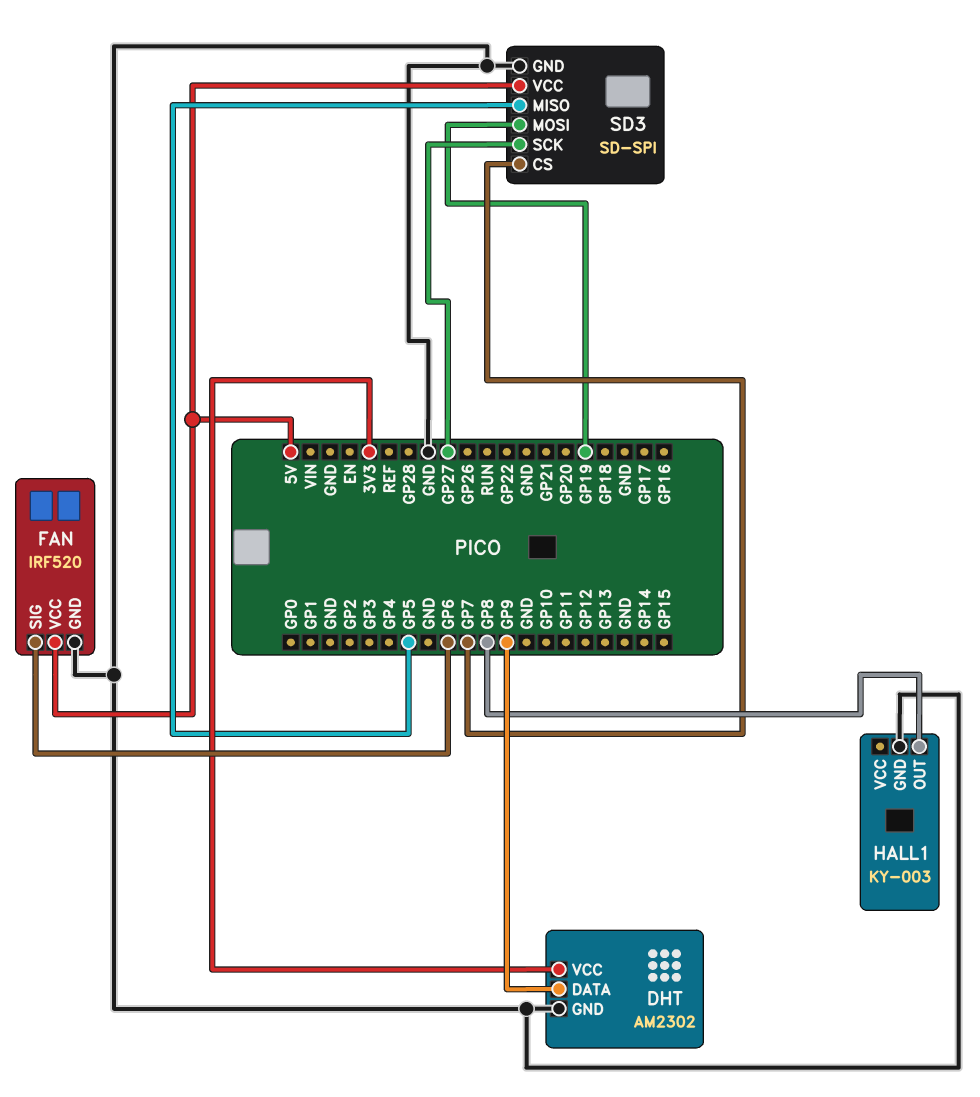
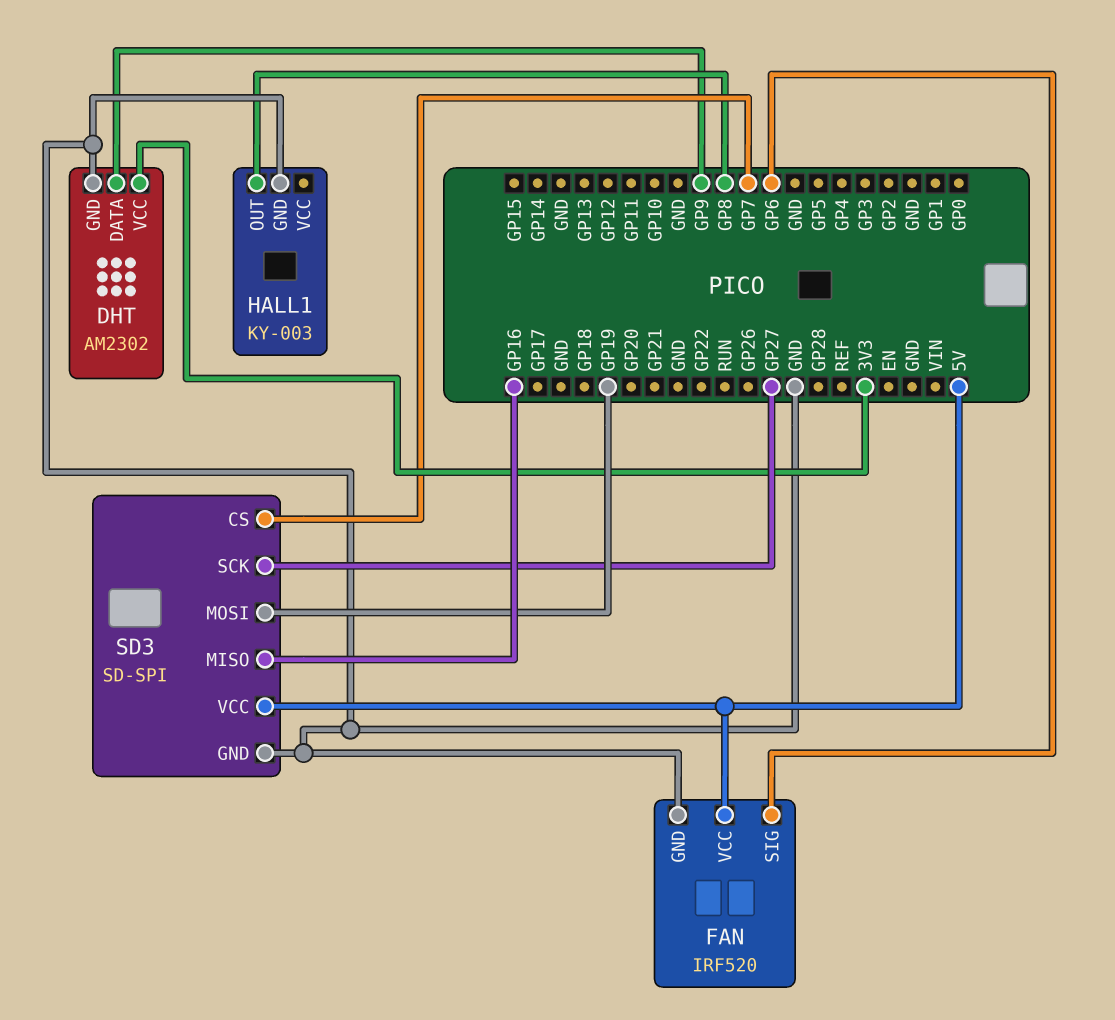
SD3 pin MISO: GP5 -> GP16

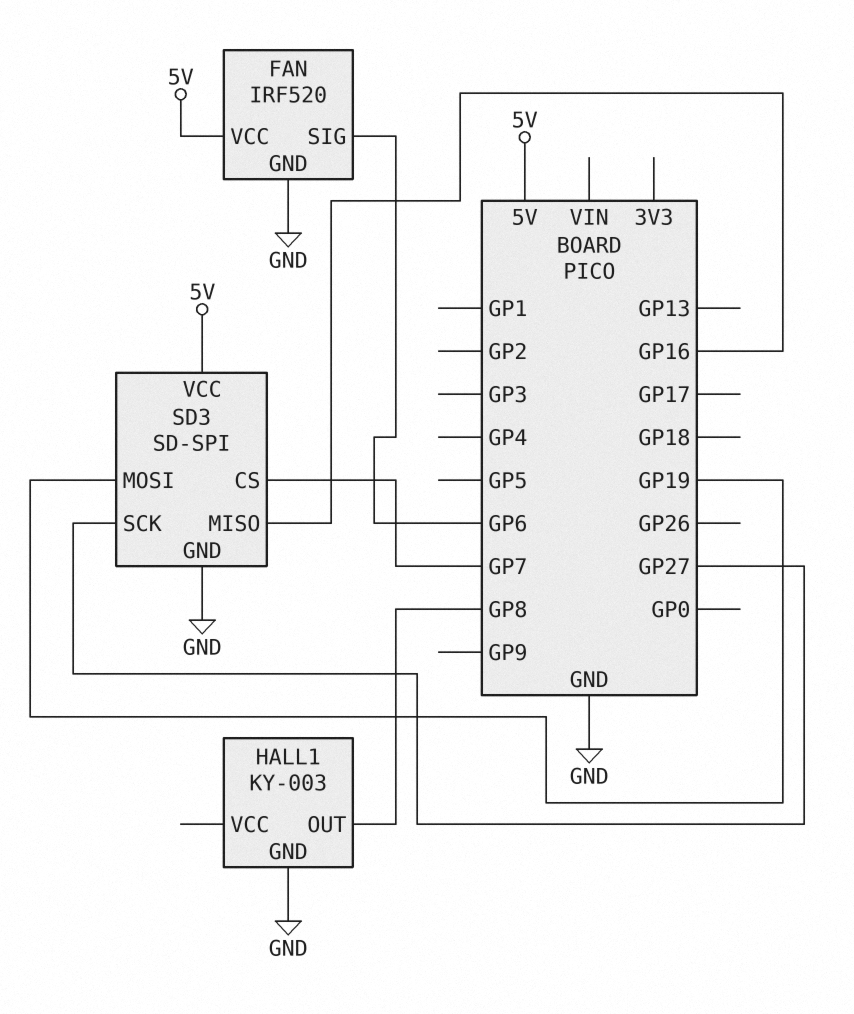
DHT: AM2302 -> none
DHT pin DATA: GP9 -> none
DHT pin GND: GND -> none
DHT pin VCC: 3V3 -> none

